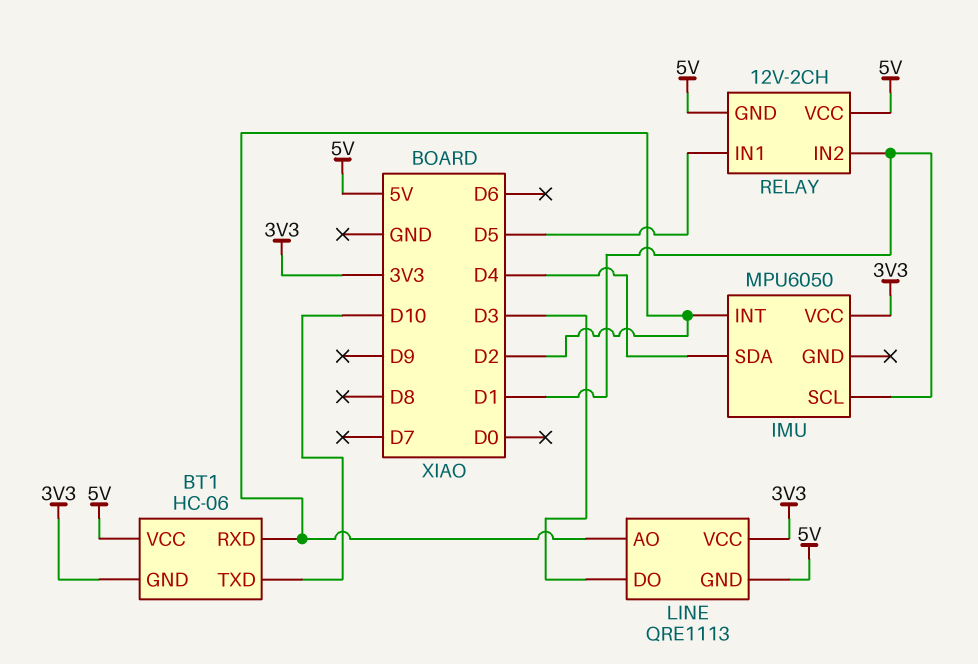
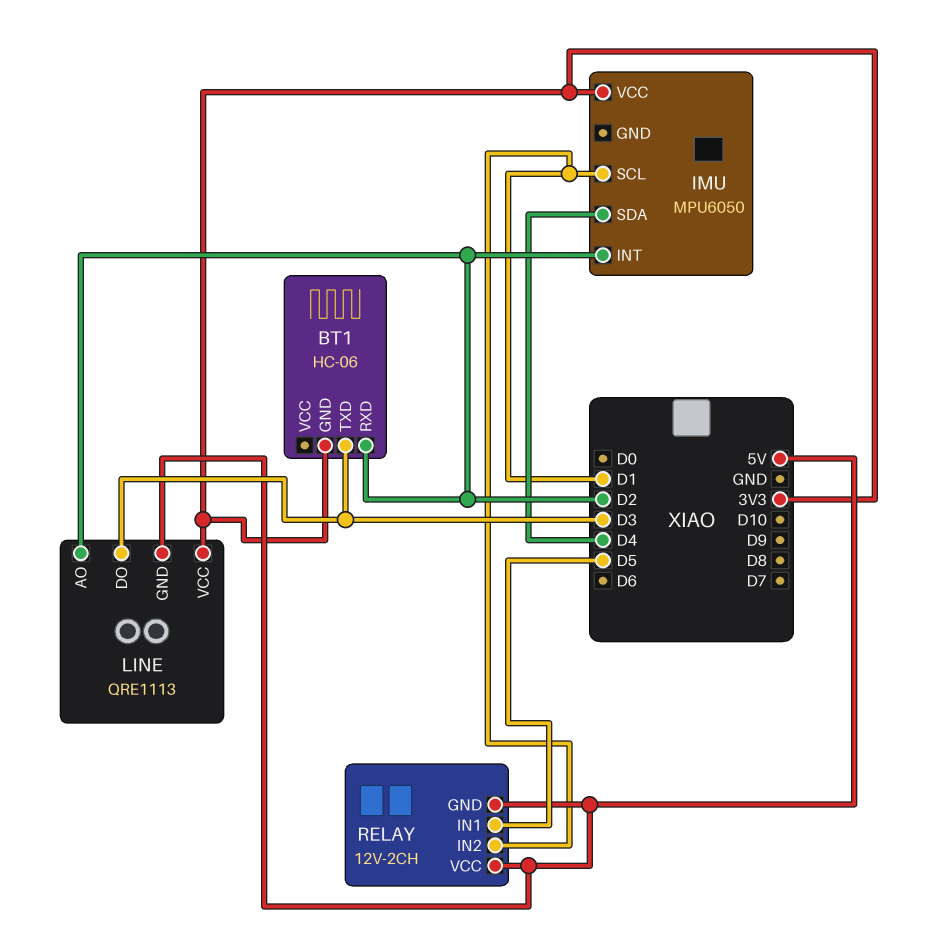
BT1 pin TXD: D10 -> D3
BT1 pin VCC: 5V -> none

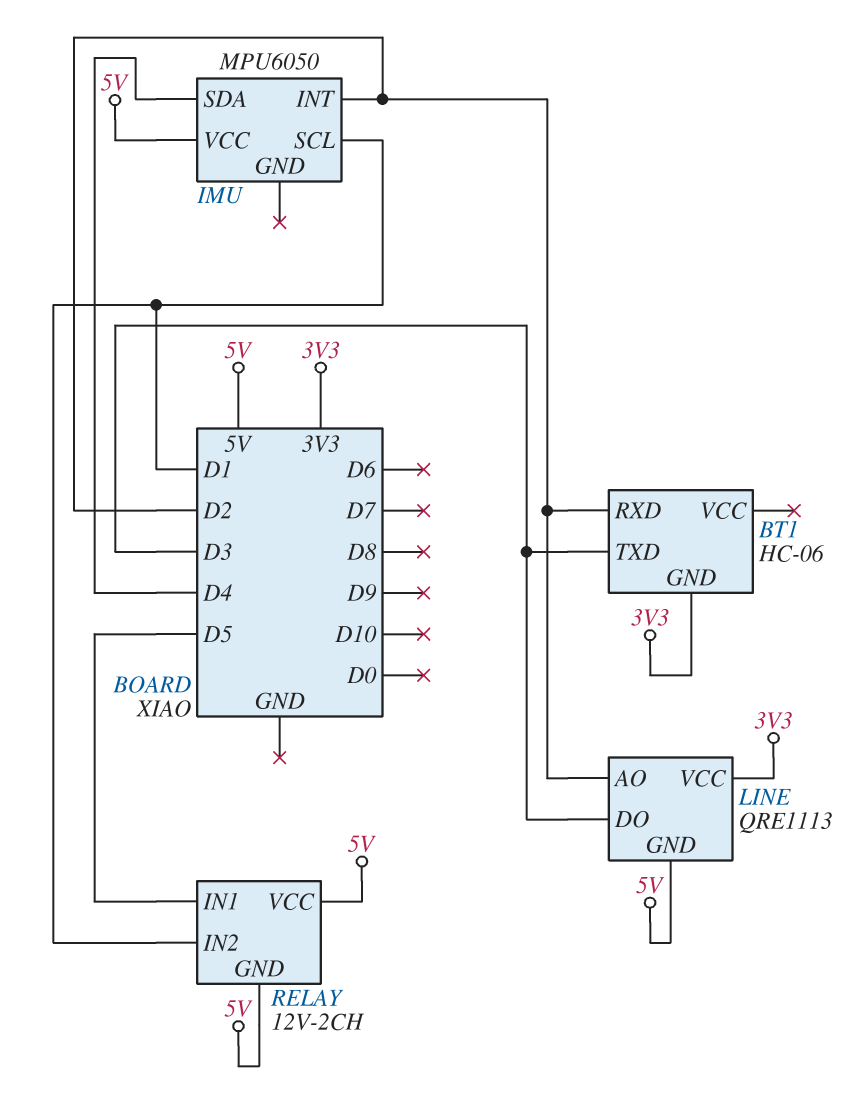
IMU pin VCC: 3V3 -> 5V

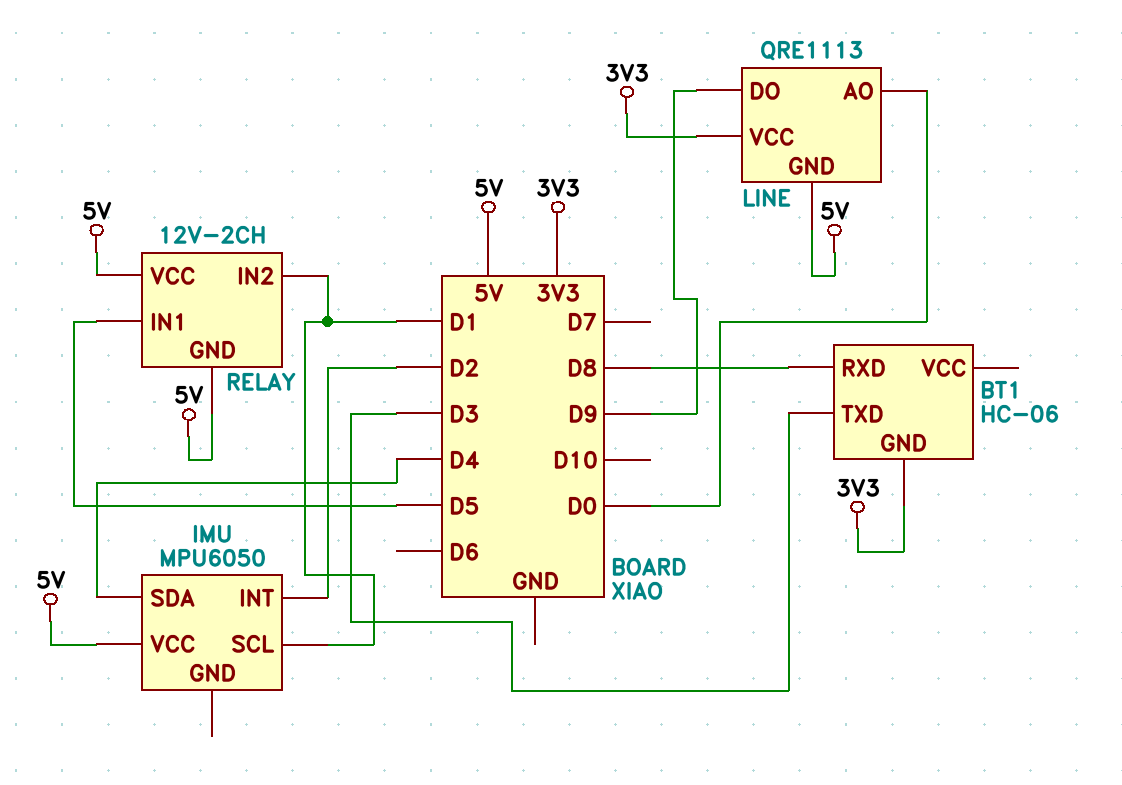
BT1 pin RXD: D2 -> D8
LINE pin AO: D2 -> D0
LINE pin DO: D3 -> D9

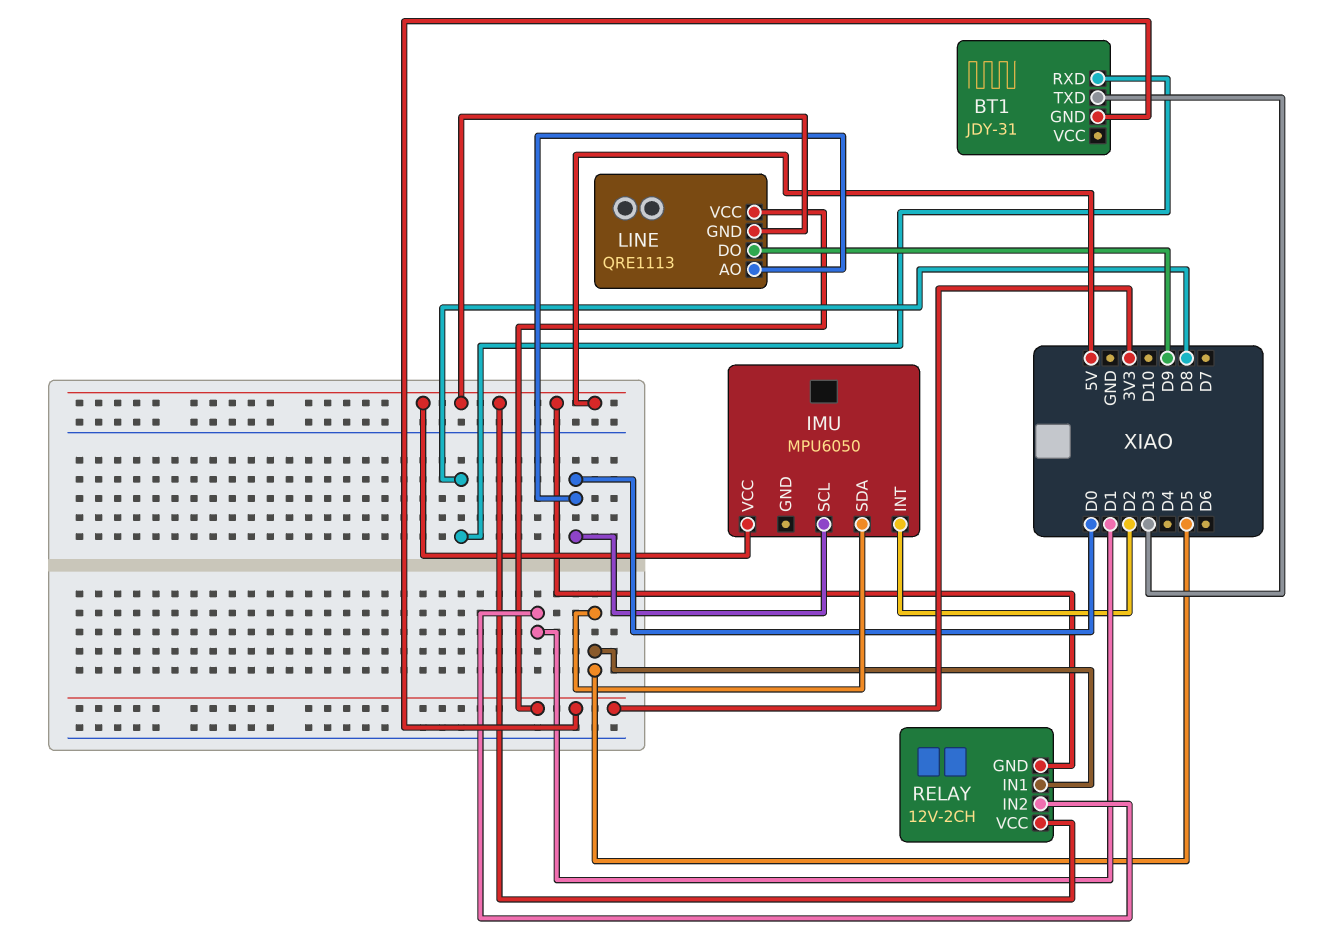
BT1: HC-06 -> JDY-31
IMU pin SCL: D1 -> D0
IMU pin SDA: D4 -> D5

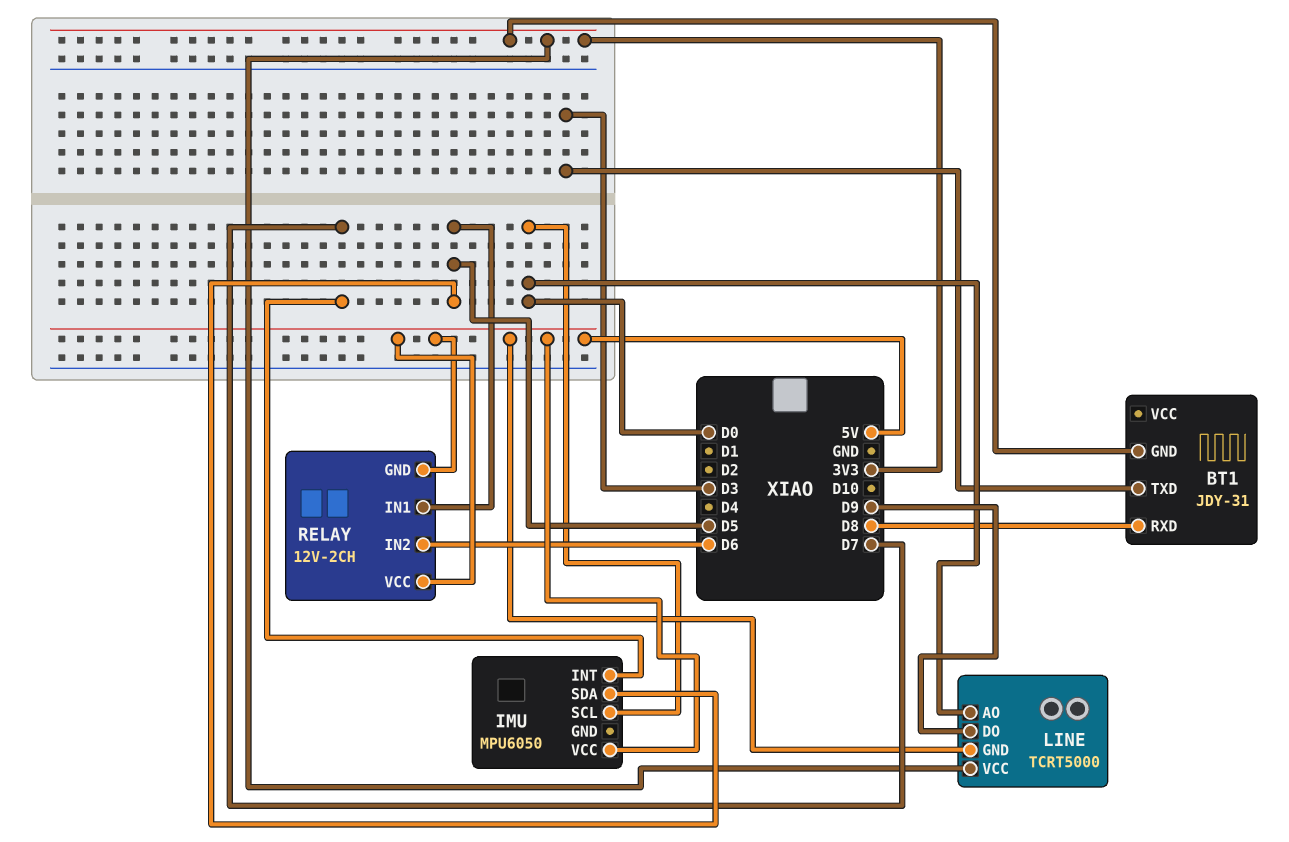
IMU pin INT: D2 -> D7
LINE: QRE1113 -> TCRT5000
RELAY pin IN2: D1 -> D6

